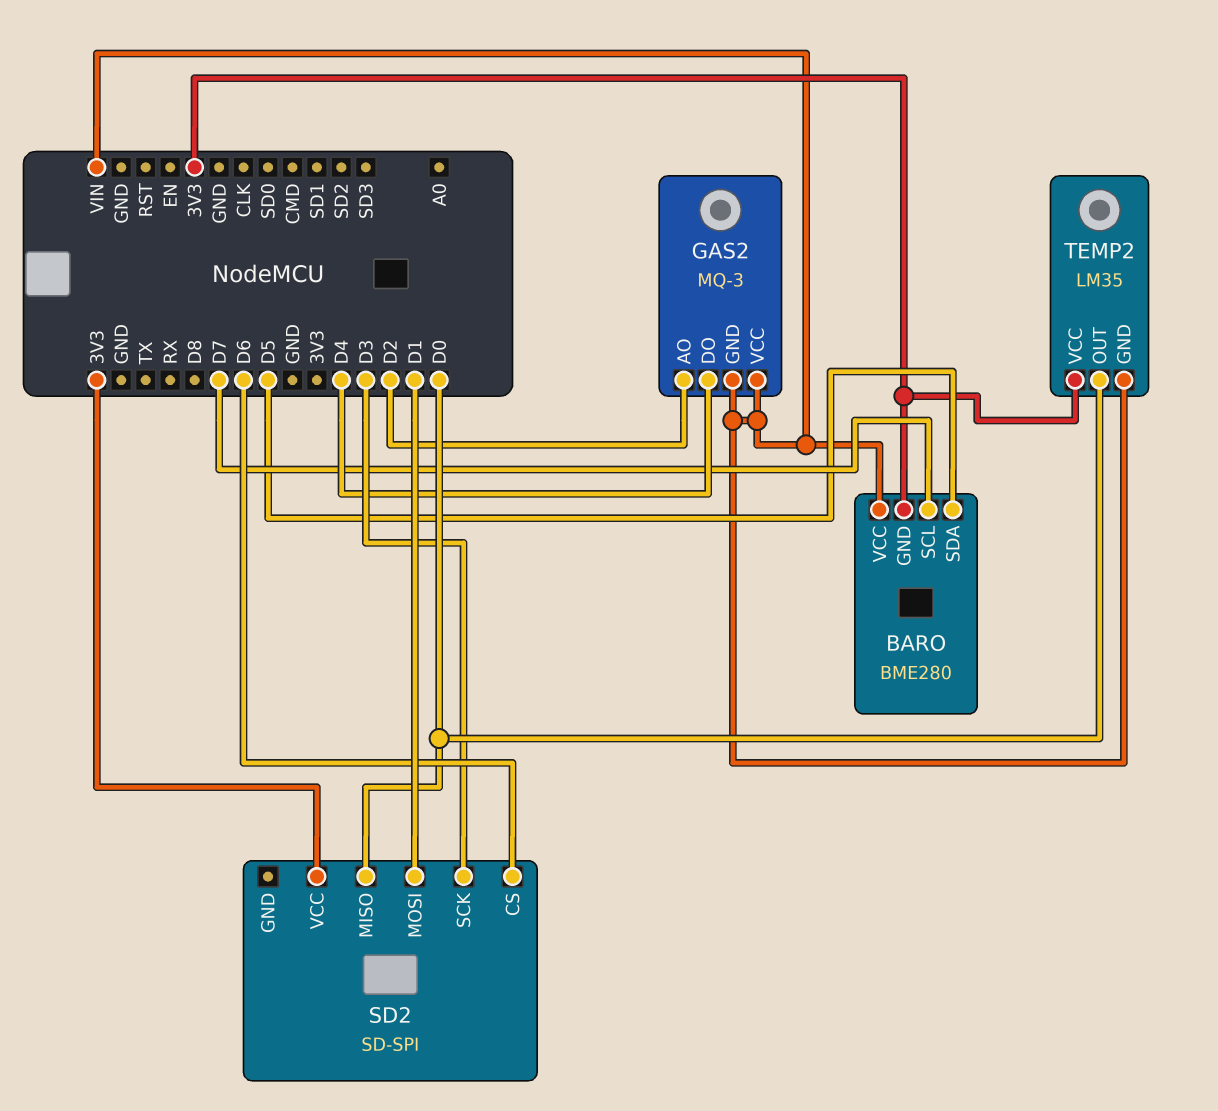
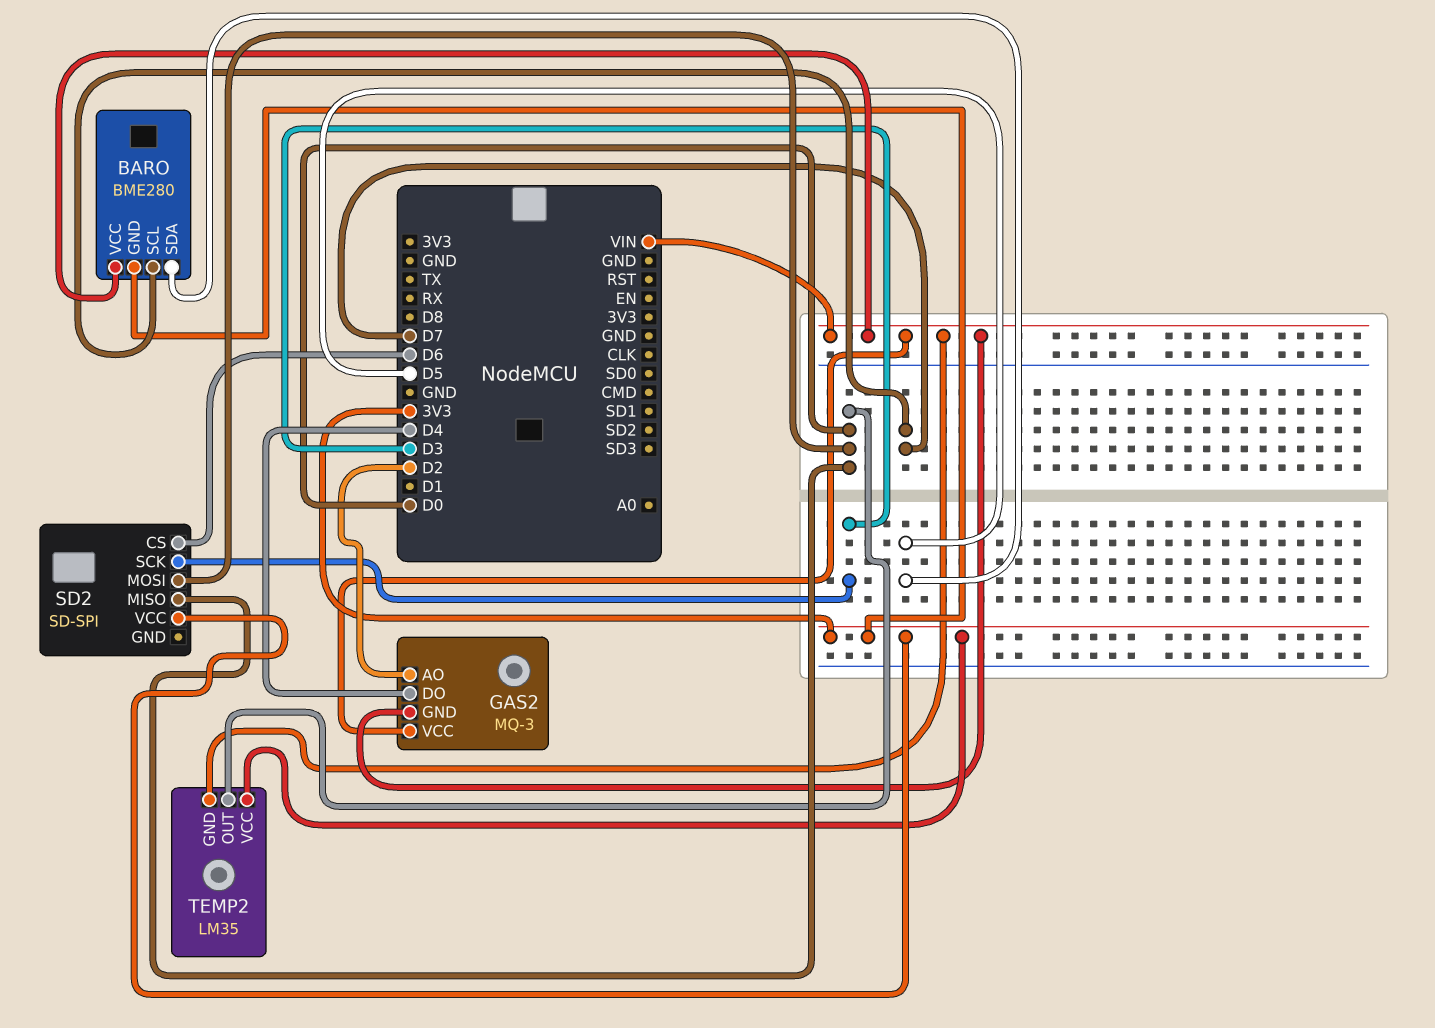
SD2 pin MOSI: D1 -> D0

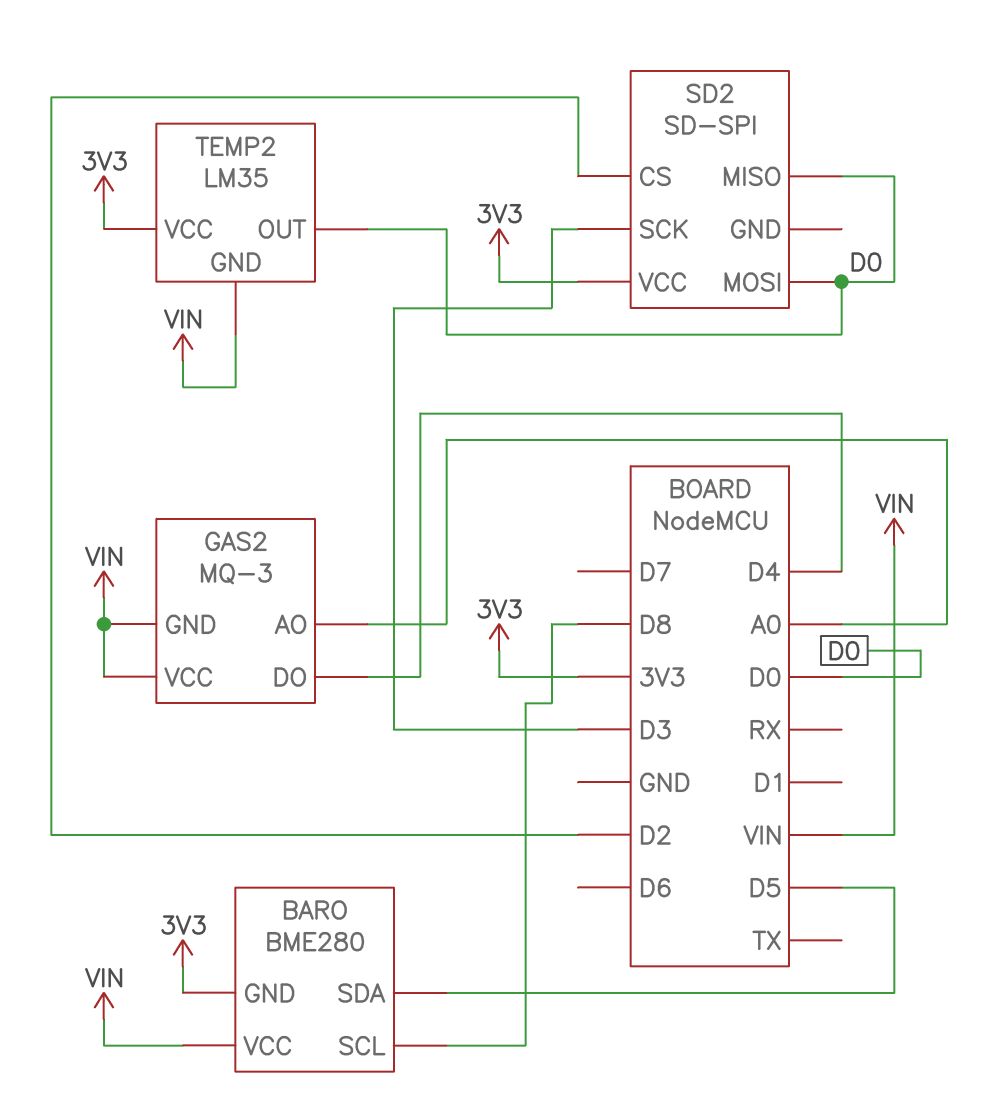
BARO pin SCL: D7 -> D8
GAS2 pin AO: D2 -> A0
SD2 pin CS: D6 -> D2

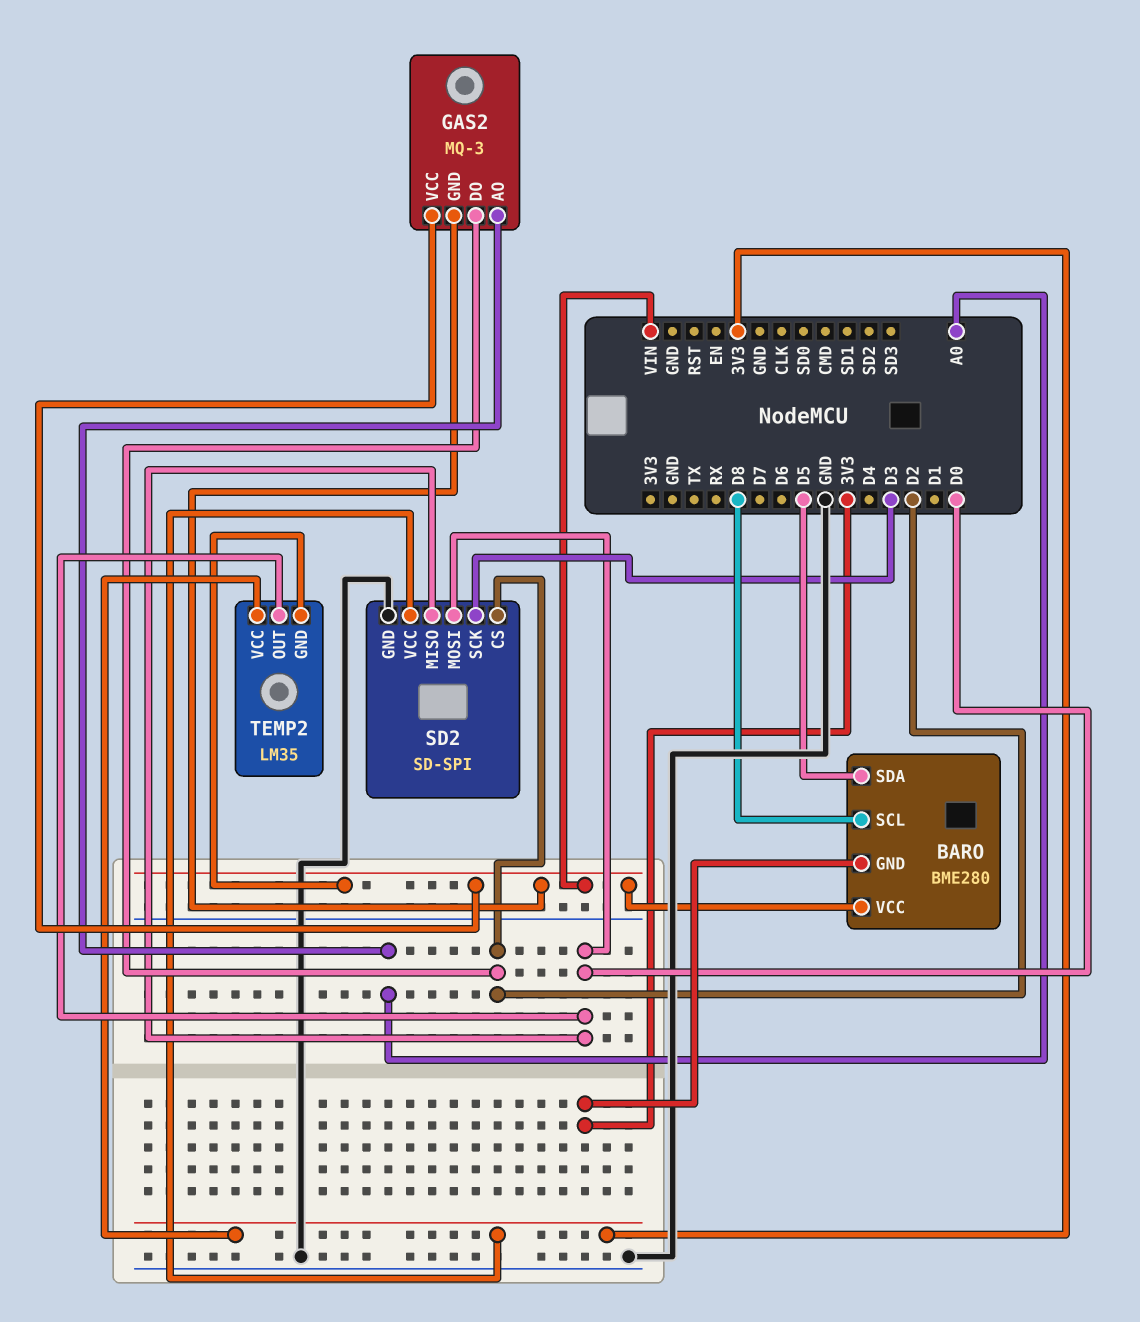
GAS2 pin DO: D4 -> D2
SD2 pin GND: none -> GND

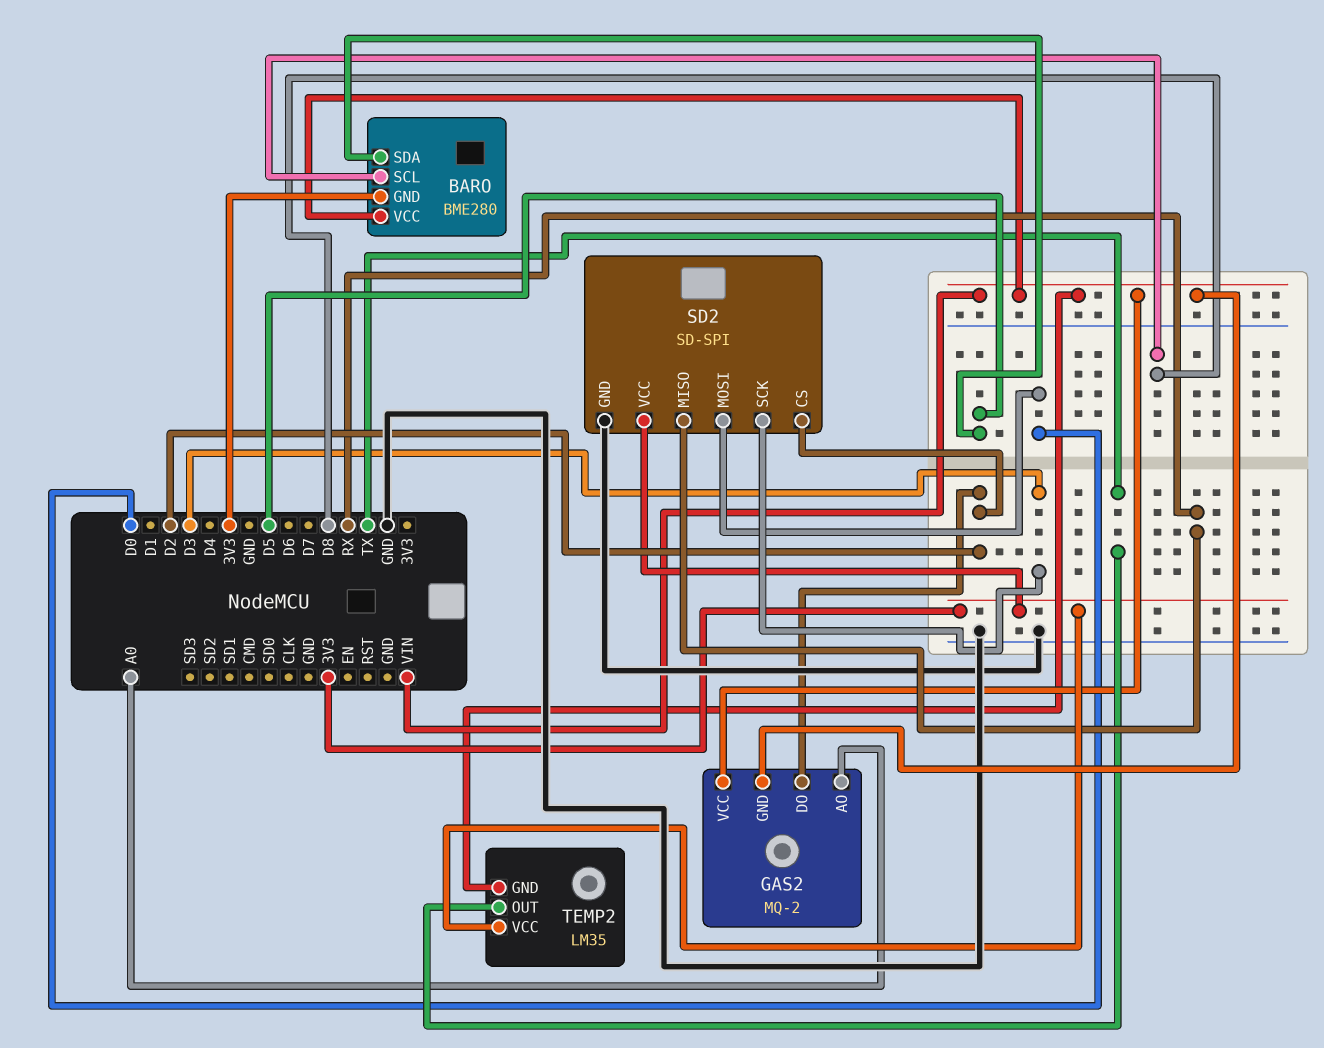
GAS2: MQ-3 -> MQ-2
SD2 pin MISO: D0 -> RX
TEMP2 pin OUT: D0 -> TX

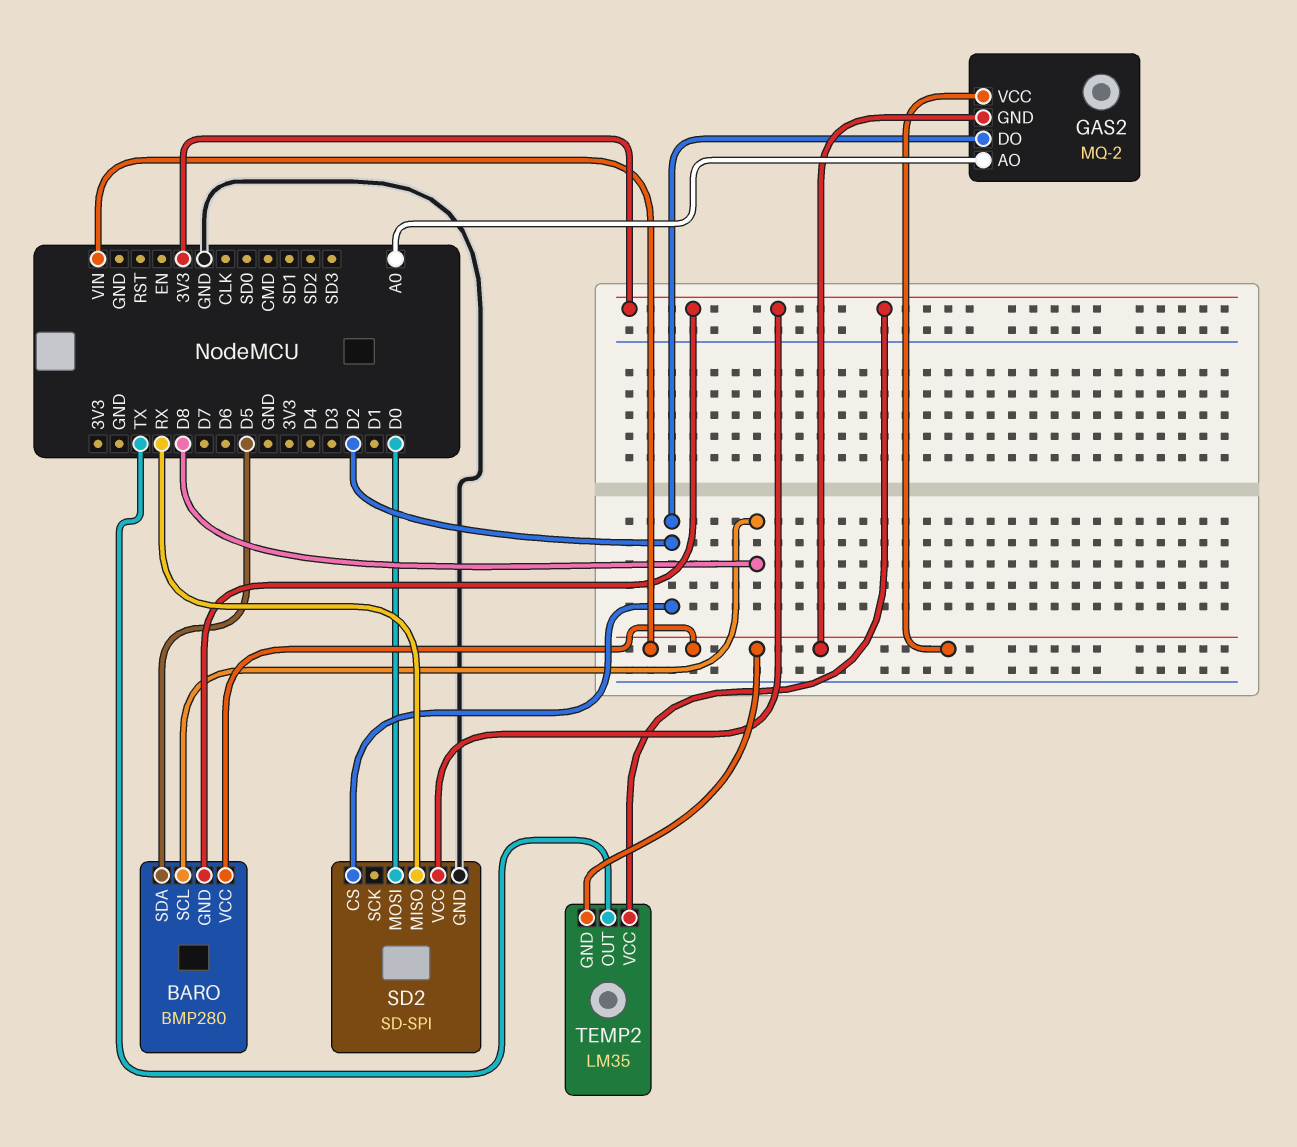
BARO: BME280 -> BMP280
SD2 pin SCK: D3 -> none

